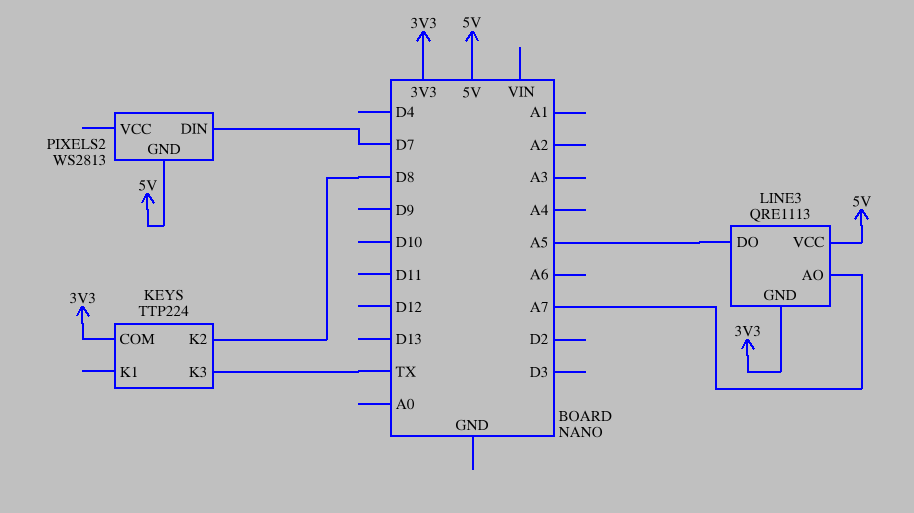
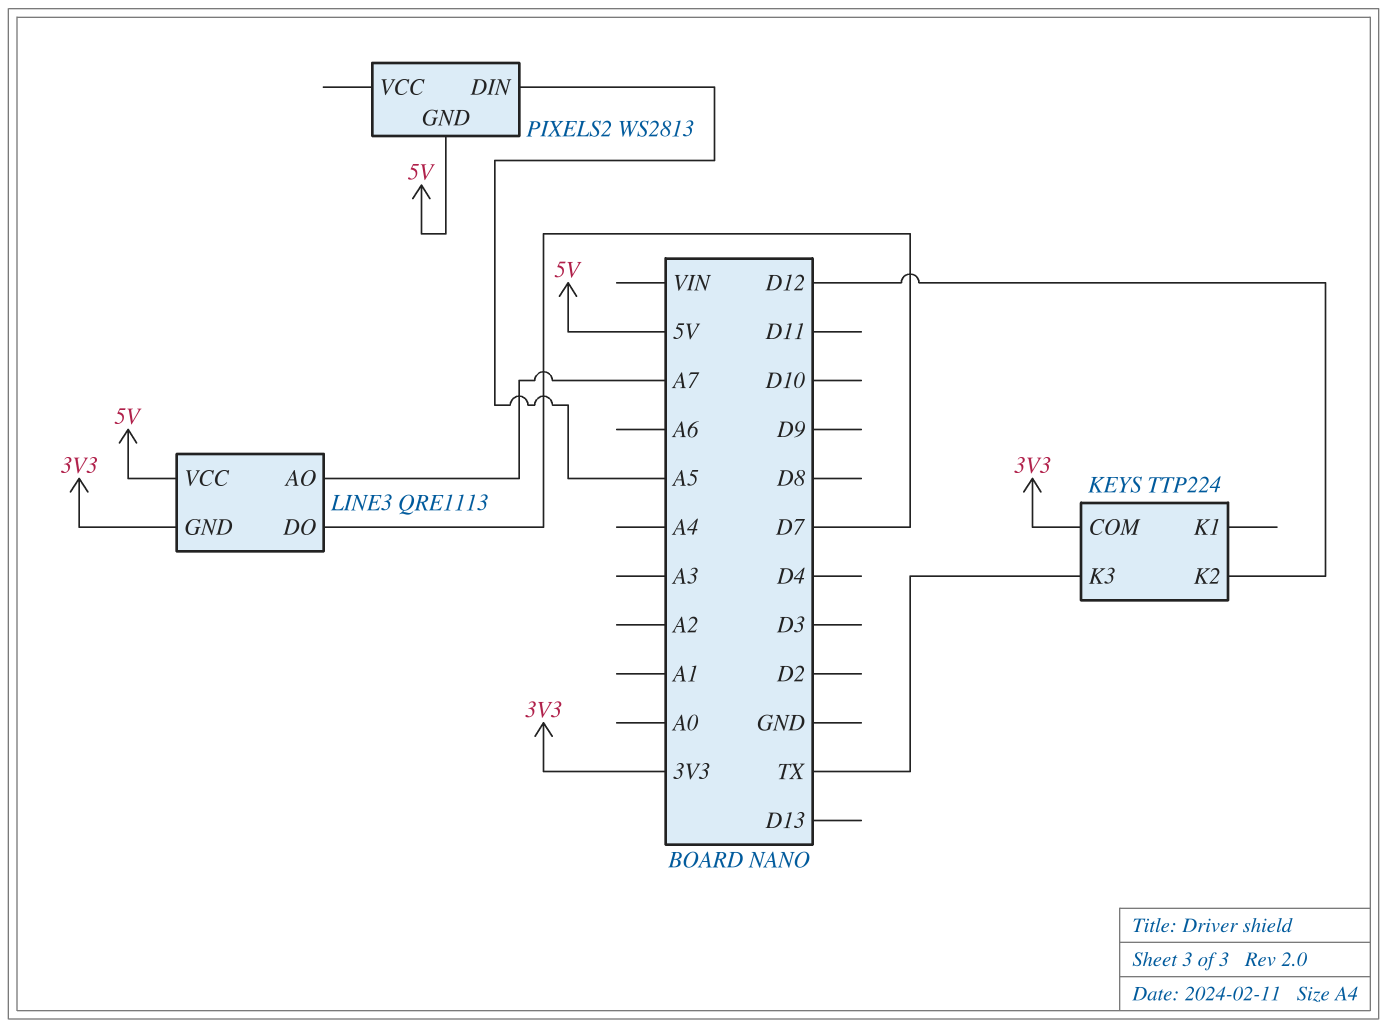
KEYS pin K2: D8 -> D12
LINE3 pin DO: A5 -> D7
PIXELS2 pin DIN: D7 -> A5

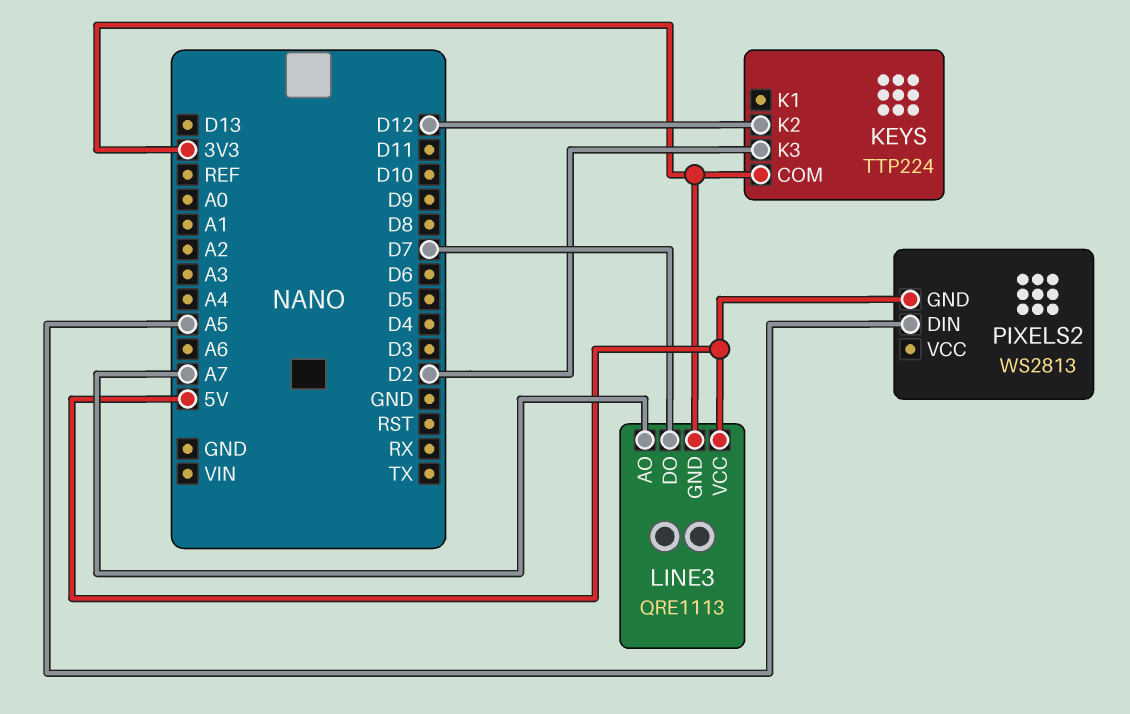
KEYS pin K3: TX -> D2

